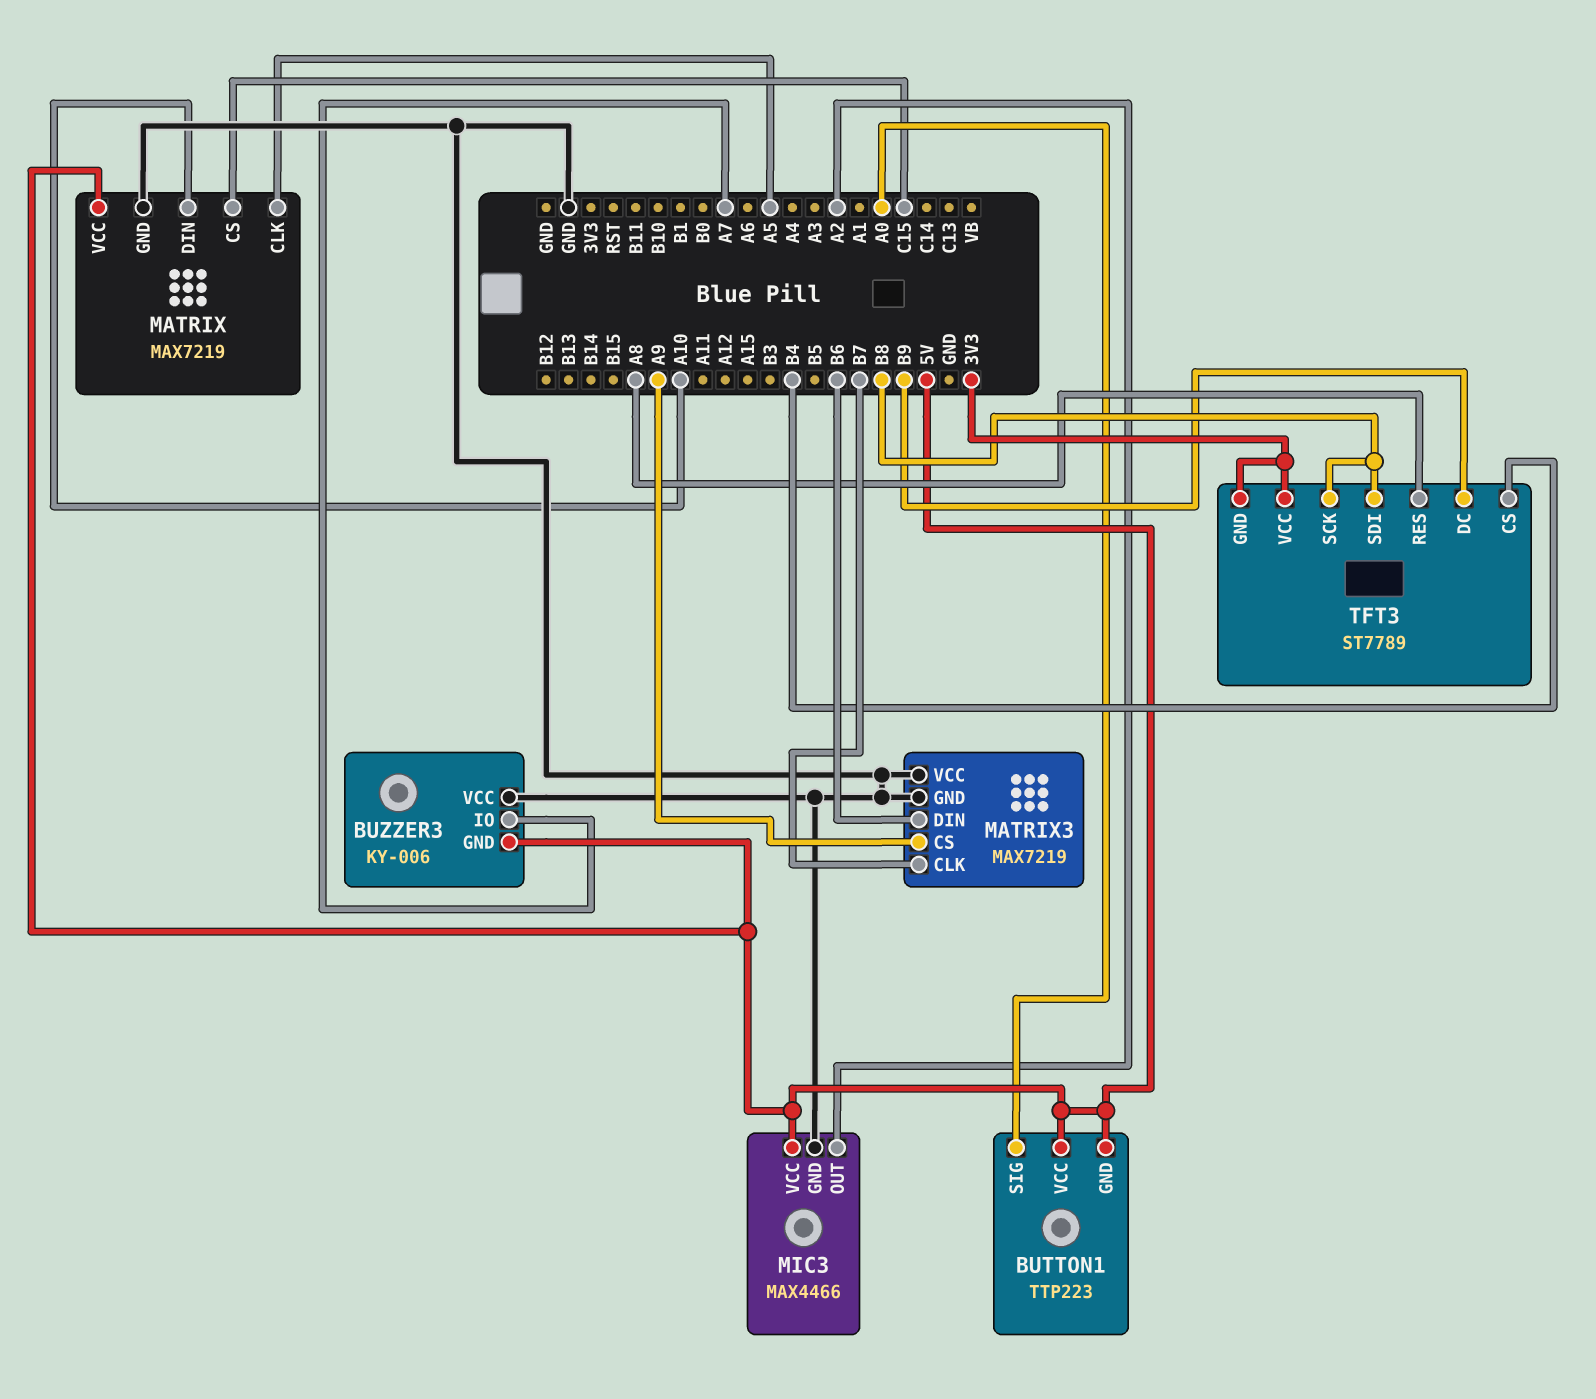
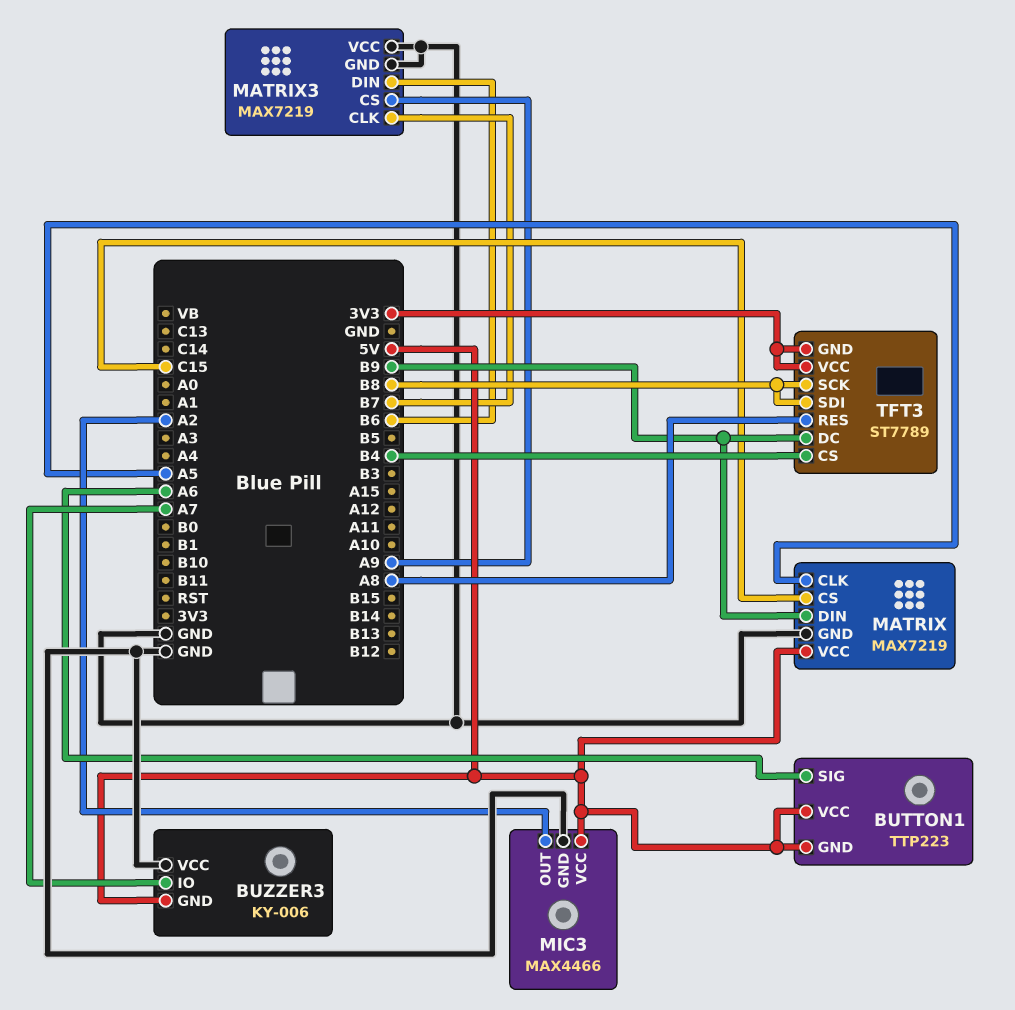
BUTTON1 pin SIG: A0 -> A6
MATRIX pin DIN: A10 -> B9

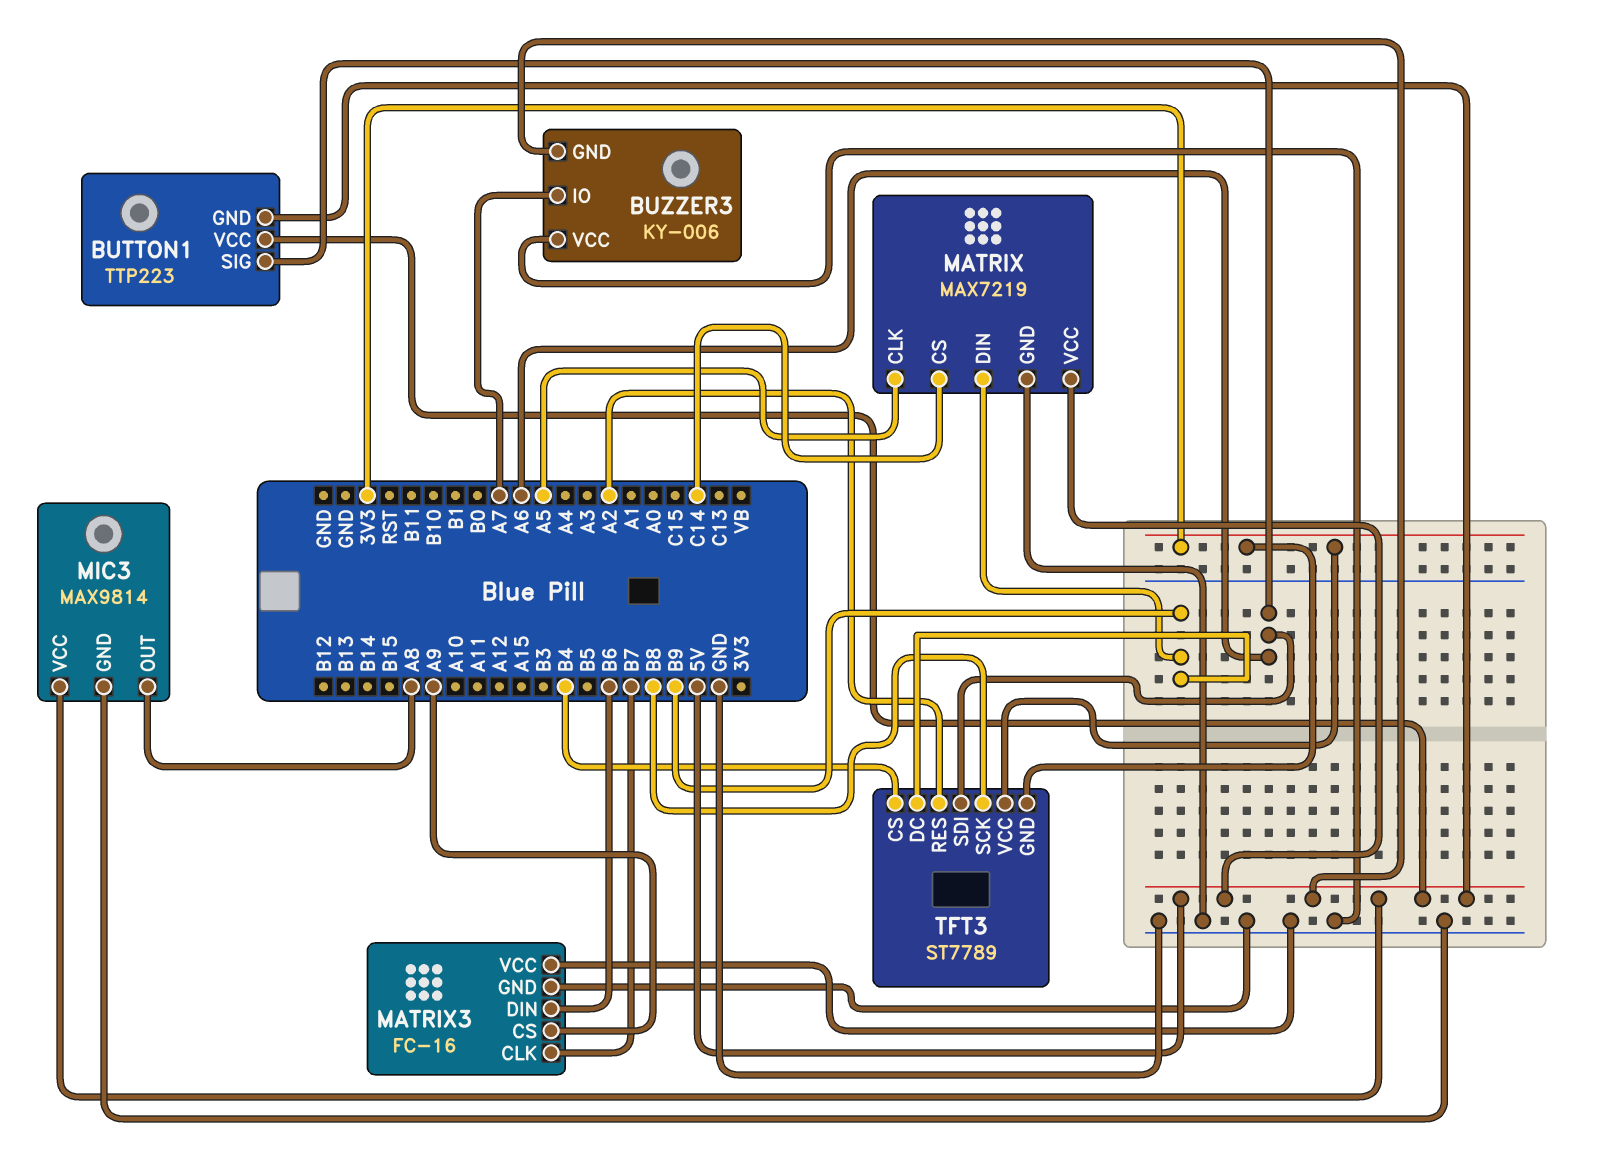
MATRIX pin CS: C15 -> C14
MATRIX3: MAX7219 -> FC-16
MIC3: MAX4466 -> MAX9814
MIC3 pin OUT: A2 -> A8
TFT3 pin RES: A8 -> A2
TFT3 pin SDI: B8 -> A6

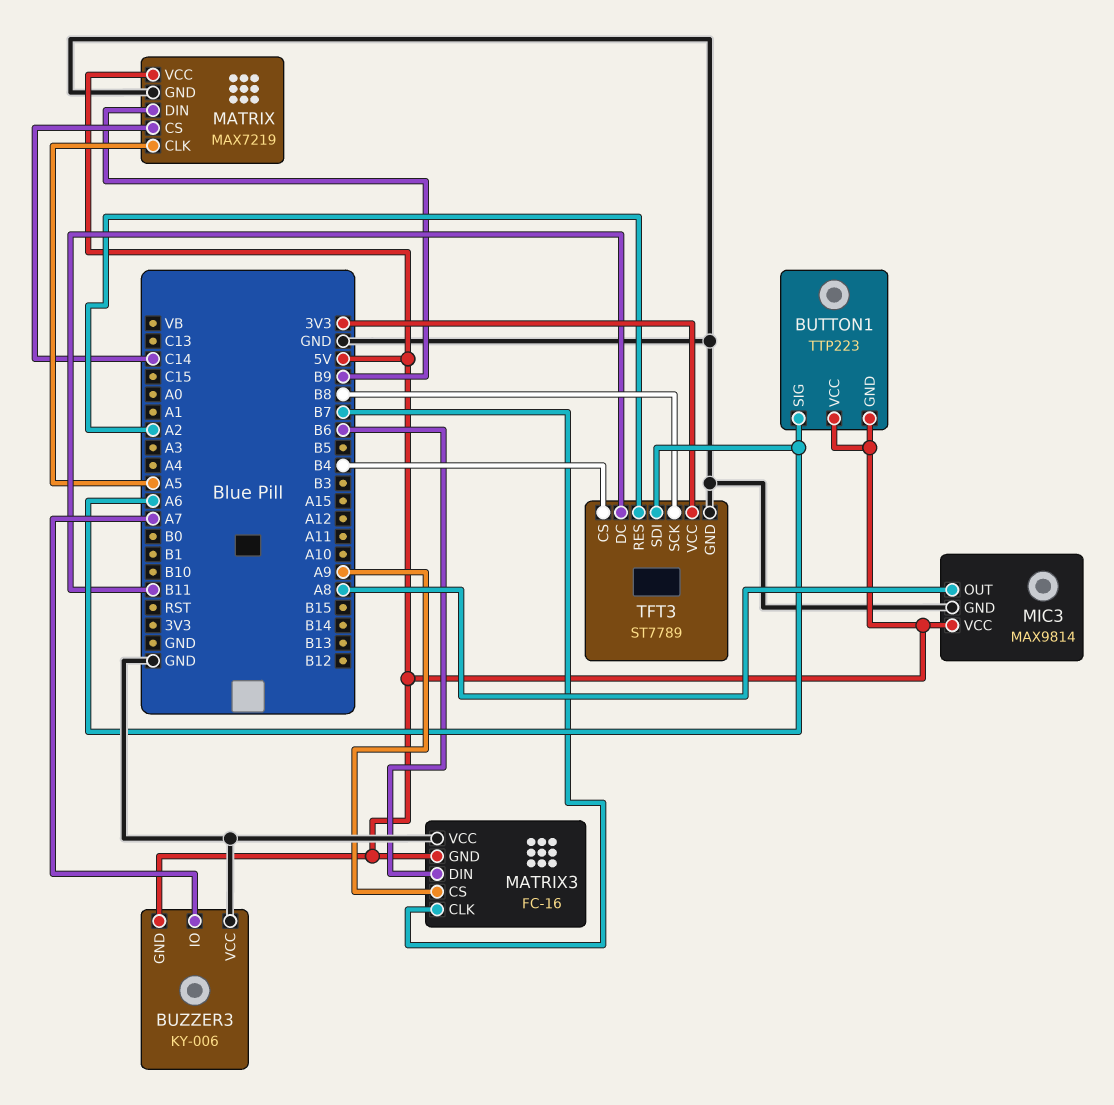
MATRIX3 pin GND: GND -> 5V
TFT3 pin DC: B9 -> B11
TFT3 pin GND: 3V3 -> GND

